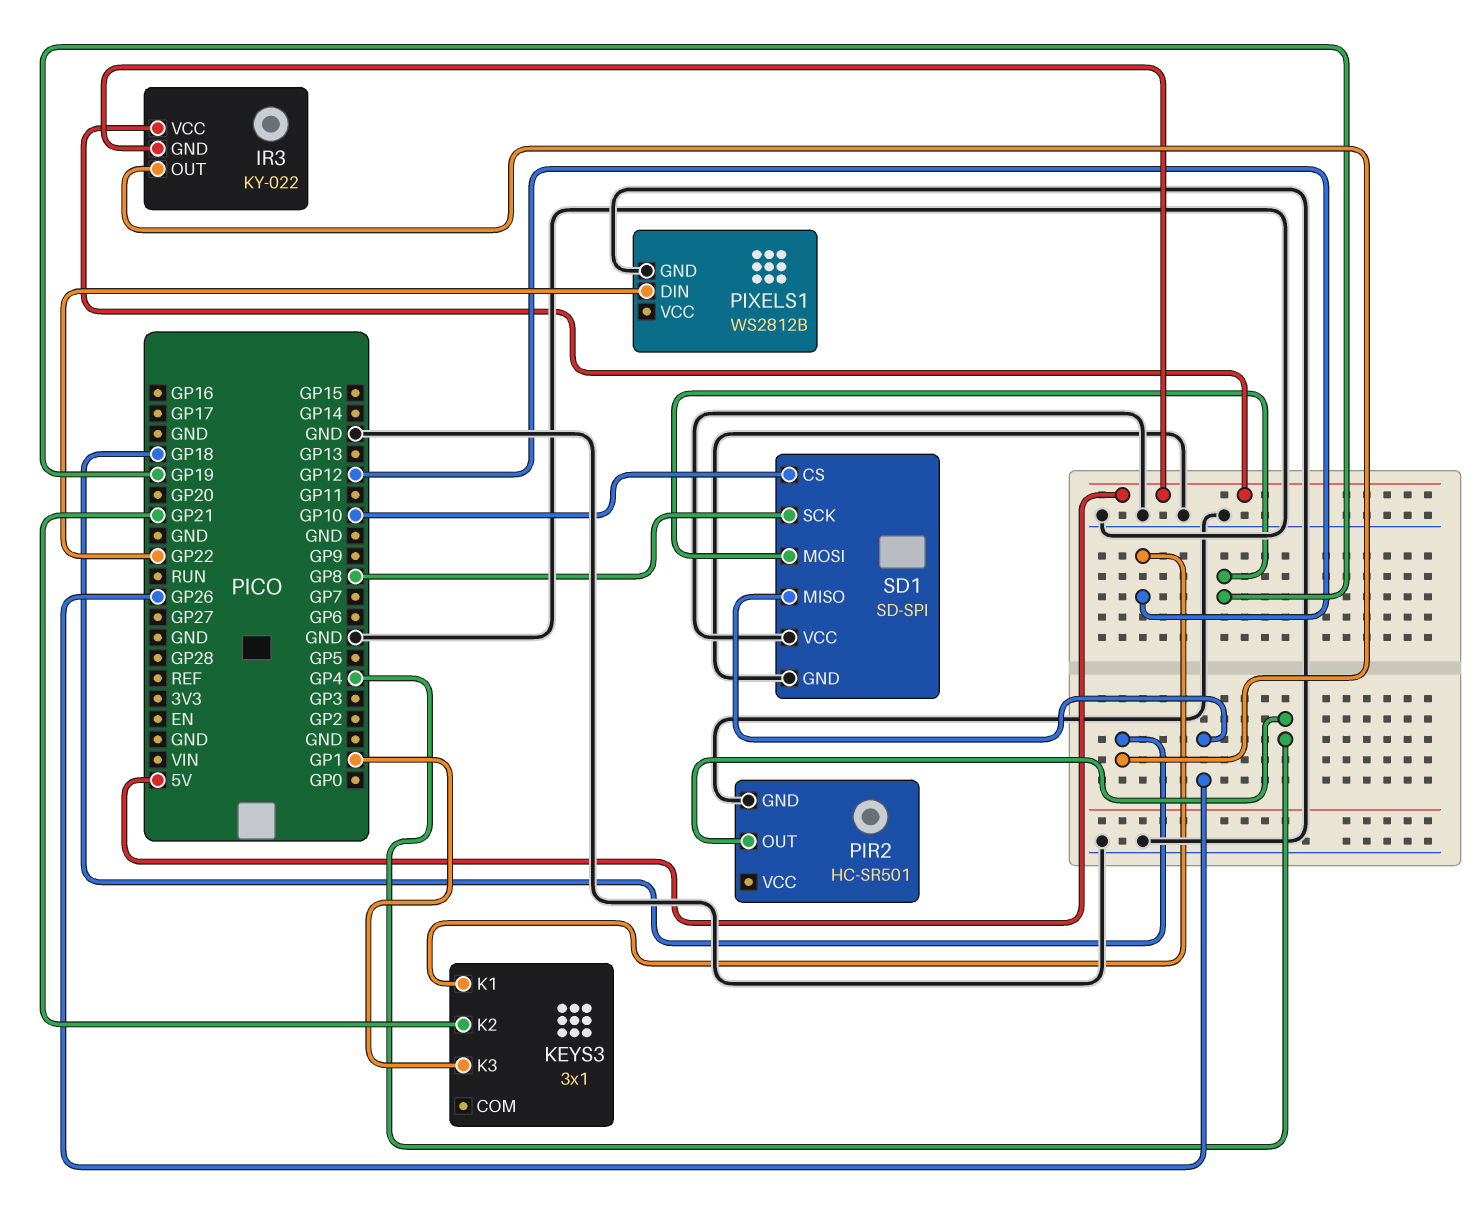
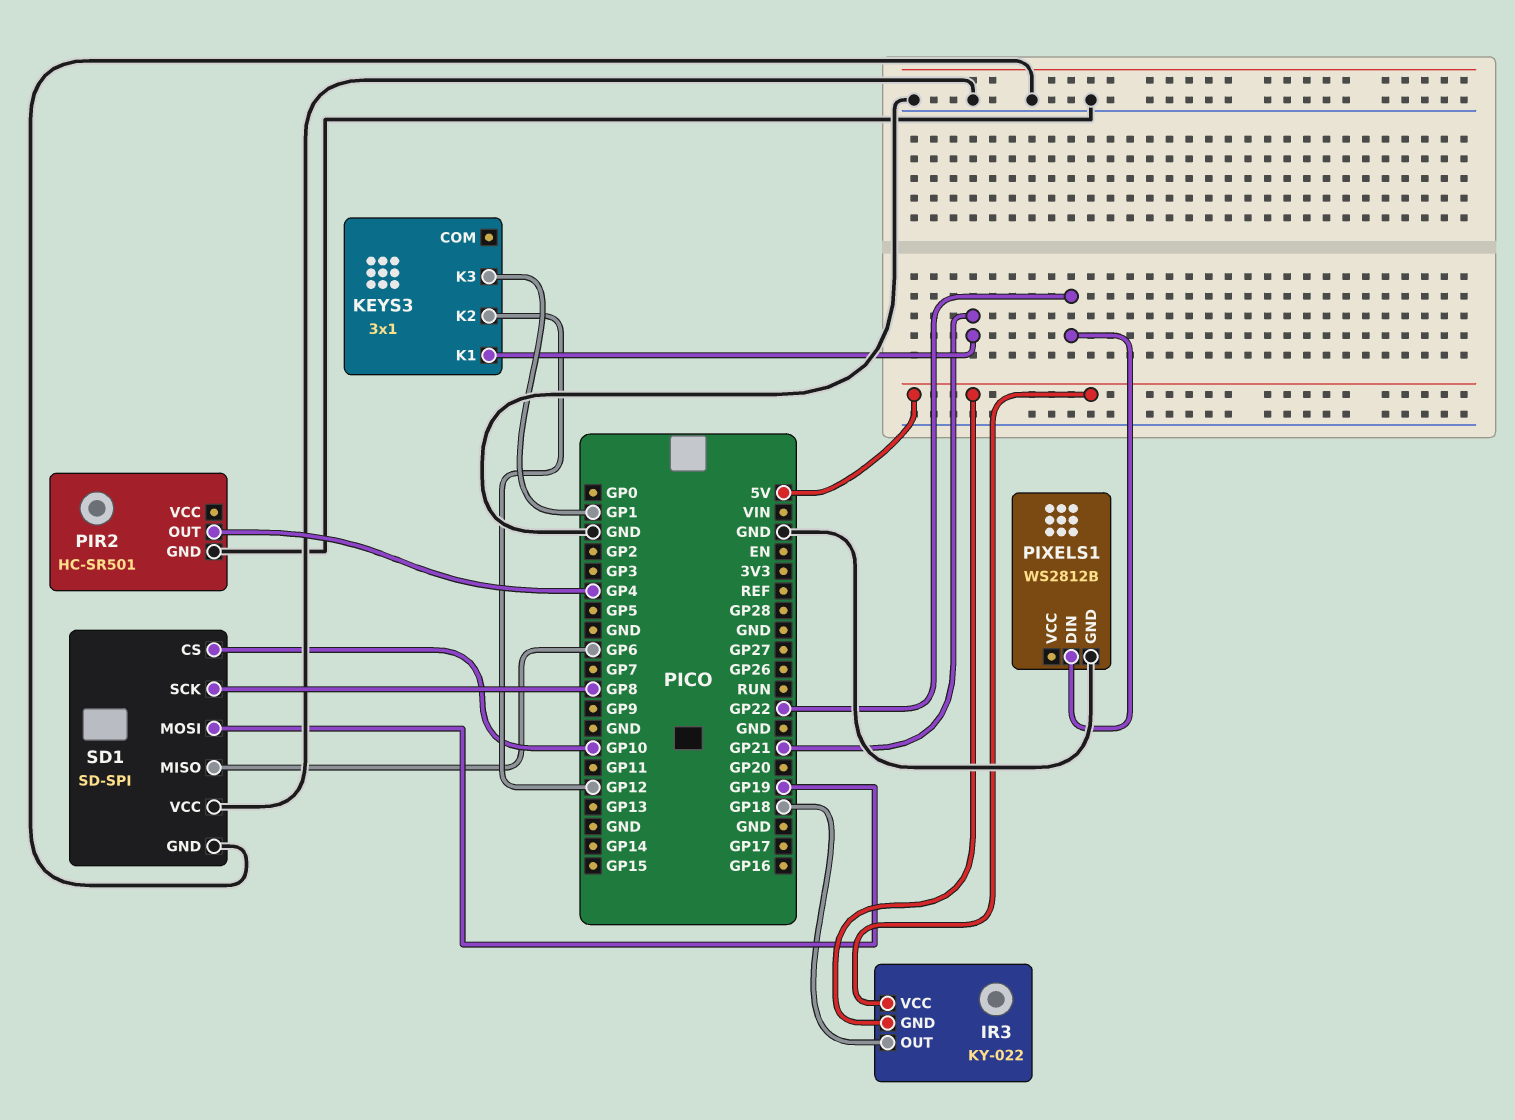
KEYS3 pin K1: GP12 -> GP21
KEYS3 pin K2: GP21 -> GP12
SD1 pin MISO: GP26 -> GP6

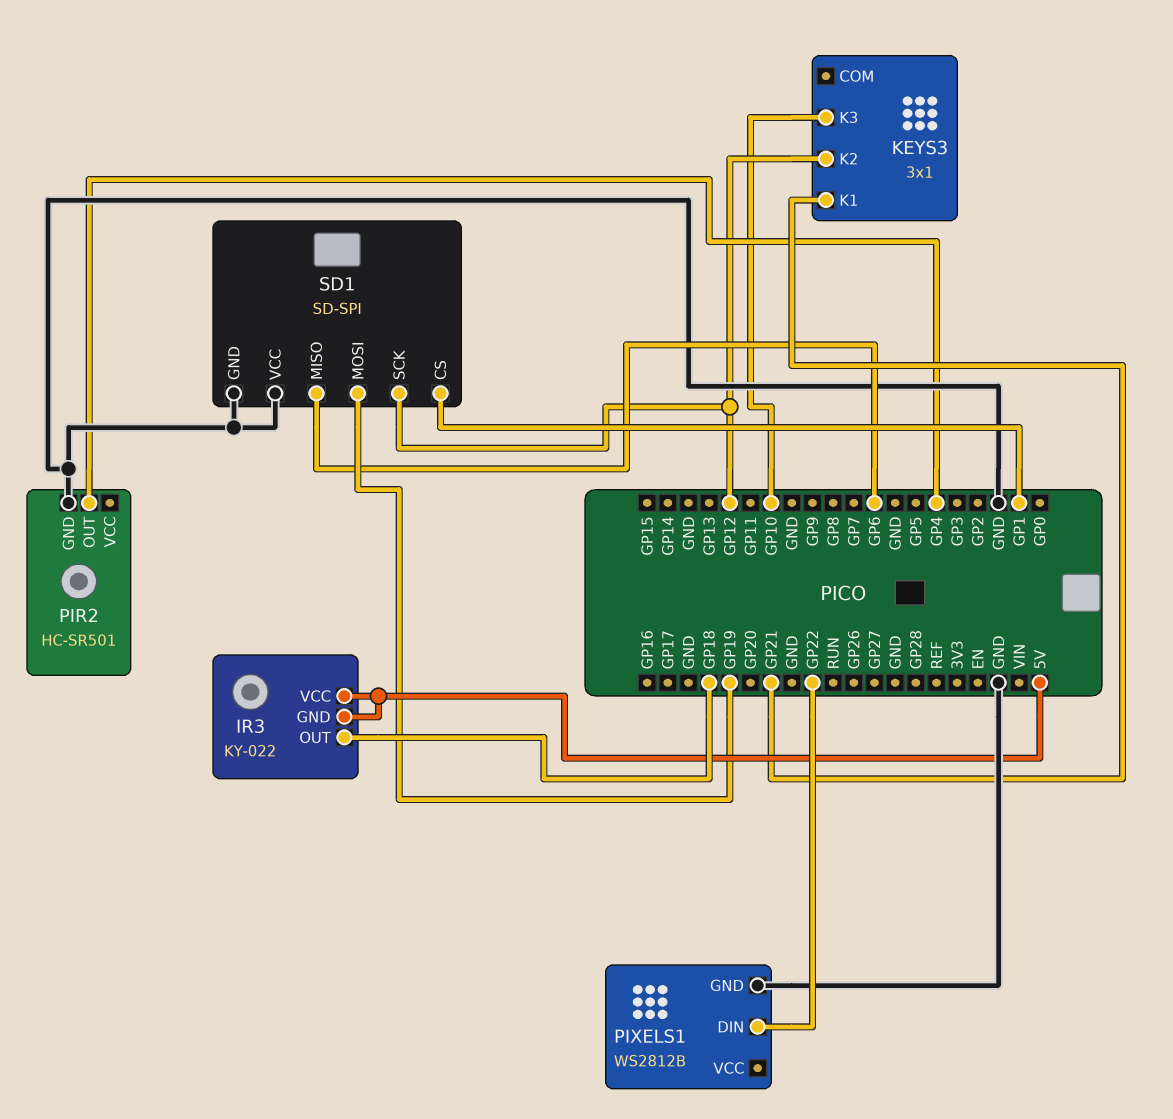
KEYS3 pin K3: GP1 -> GP10
SD1 pin CS: GP10 -> GP1
SD1 pin SCK: GP8 -> GP12

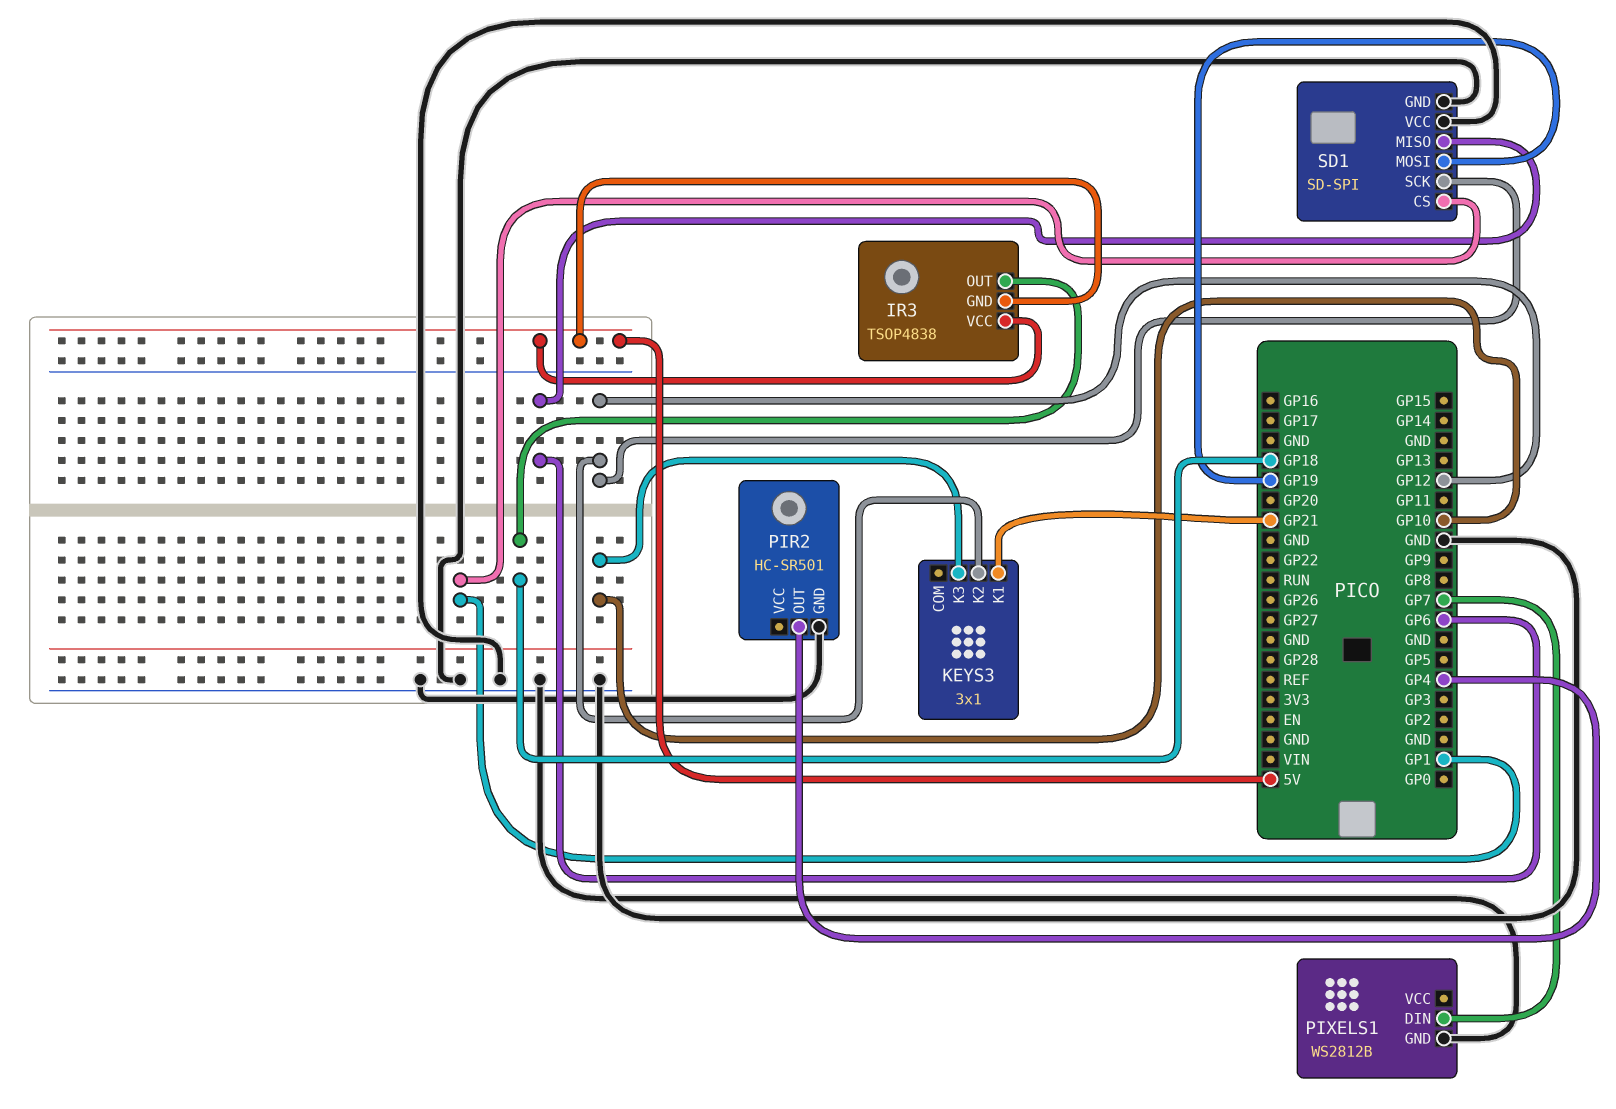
IR3: KY-022 -> TSOP4838
PIXELS1 pin DIN: GP22 -> GP7

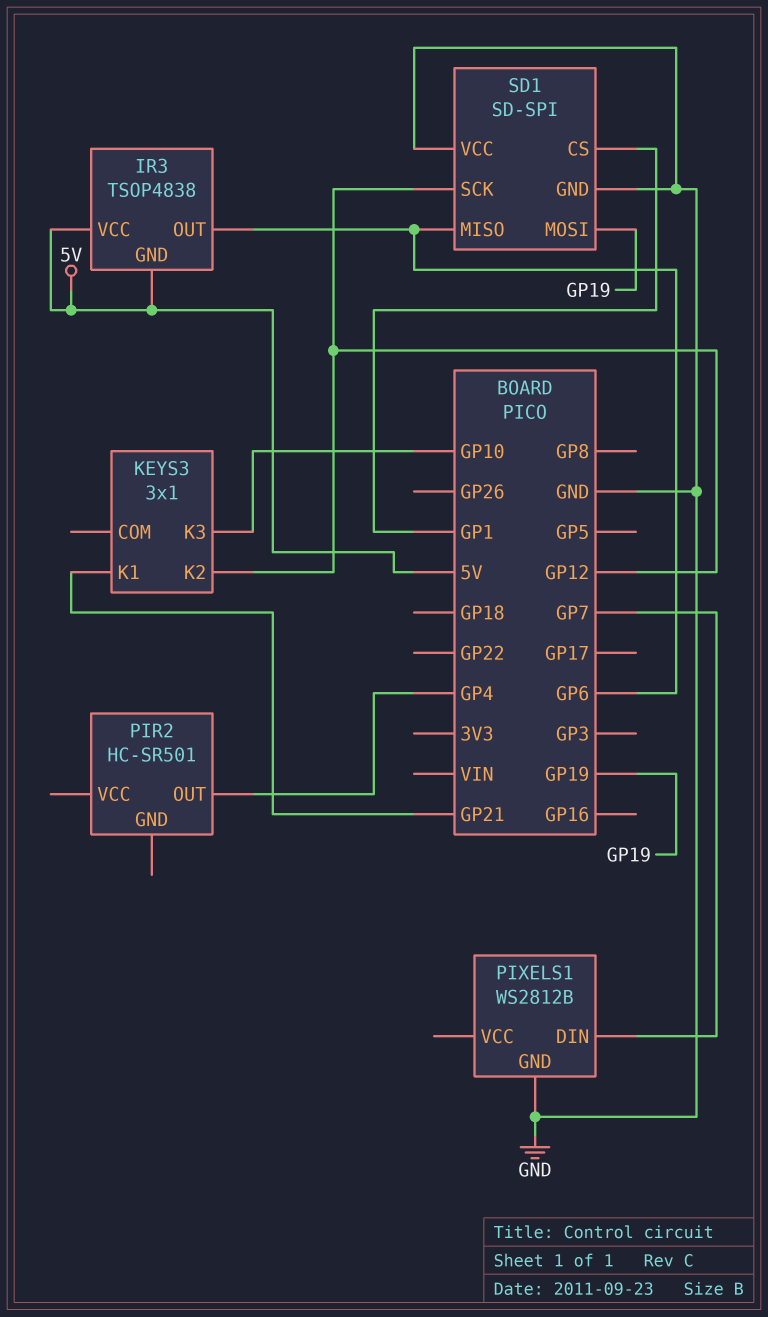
IR3 pin OUT: GP18 -> GP6
PIR2 pin GND: GND -> none

